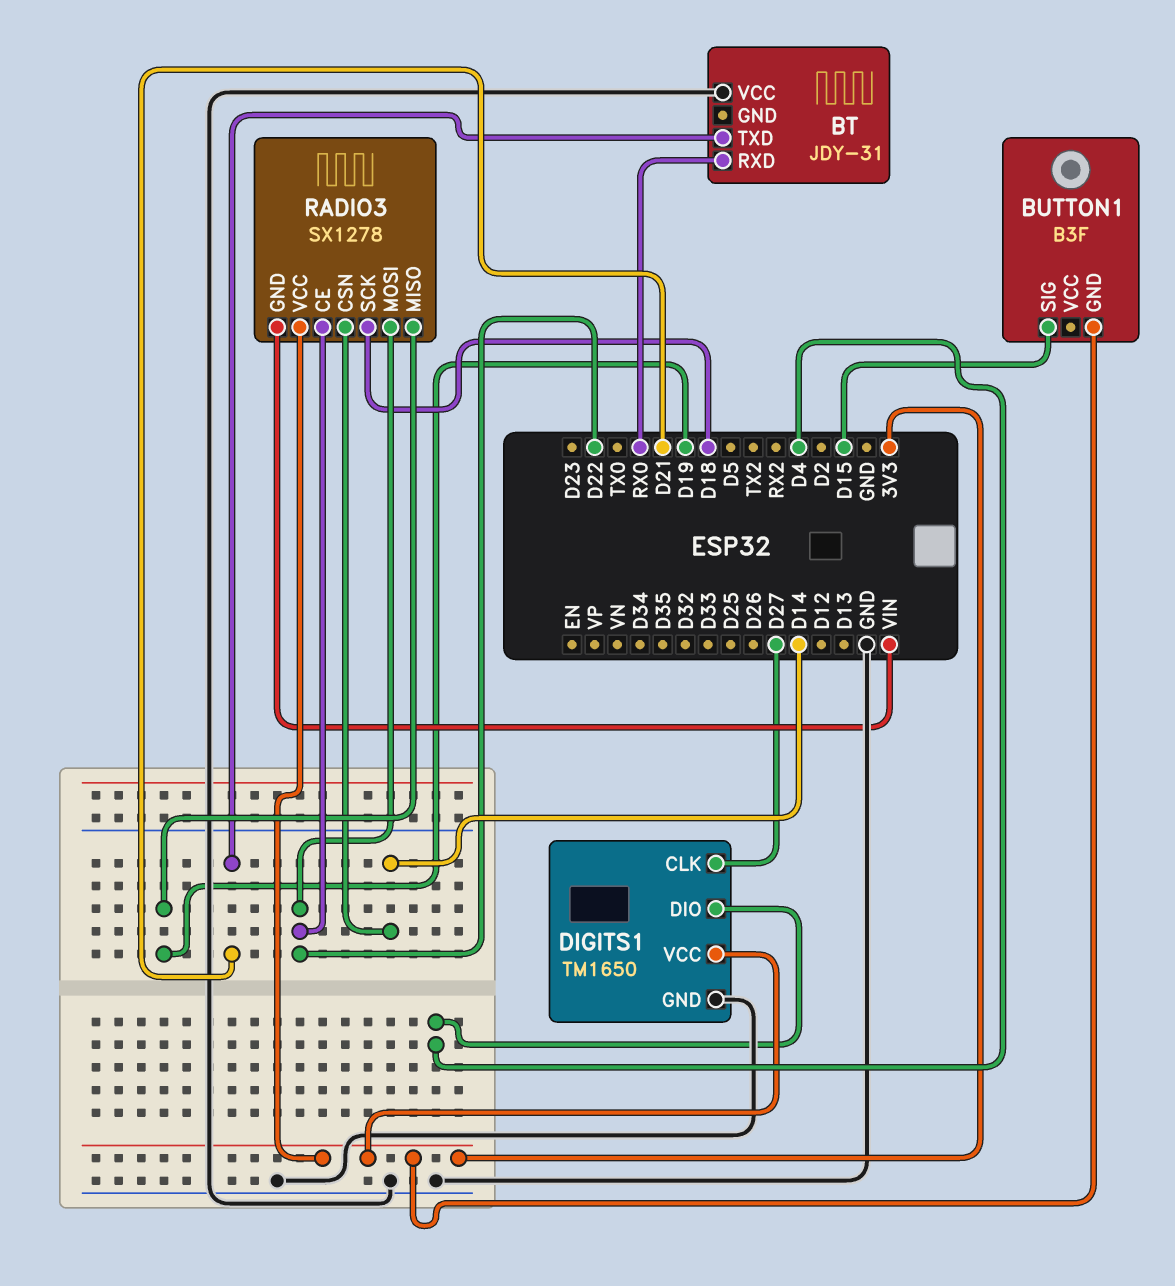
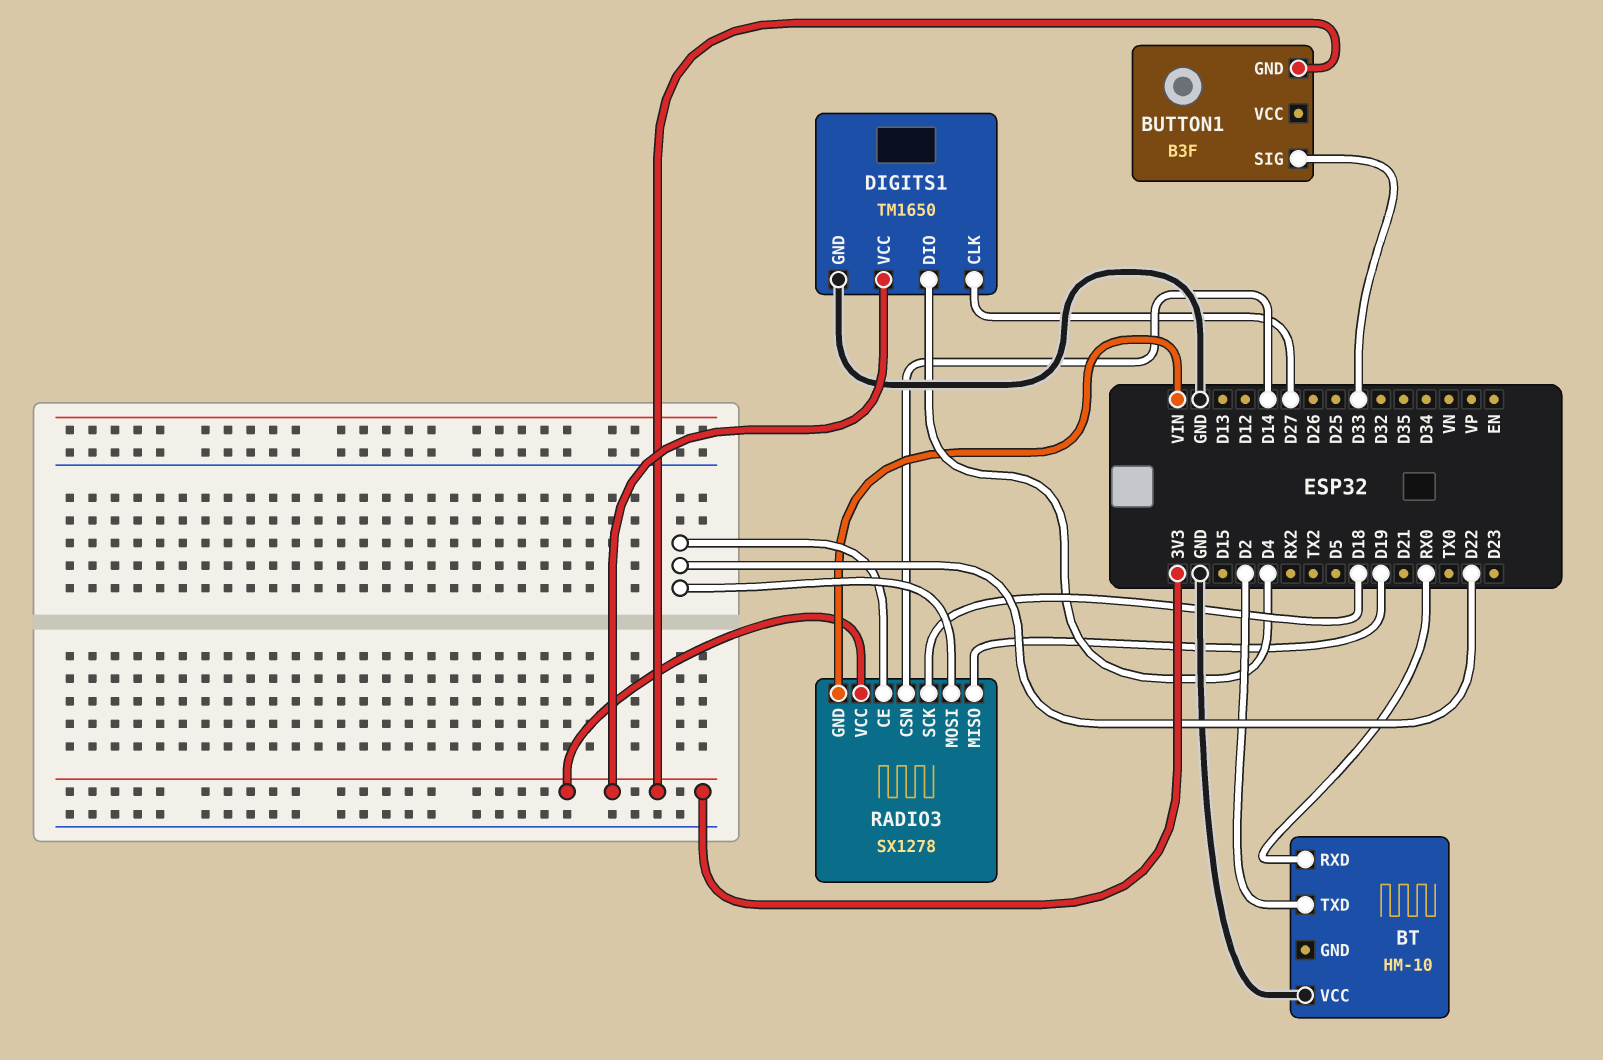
BT: JDY-31 -> HM-10
BT pin TXD: D21 -> D2
BUTTON1 pin SIG: D15 -> D33

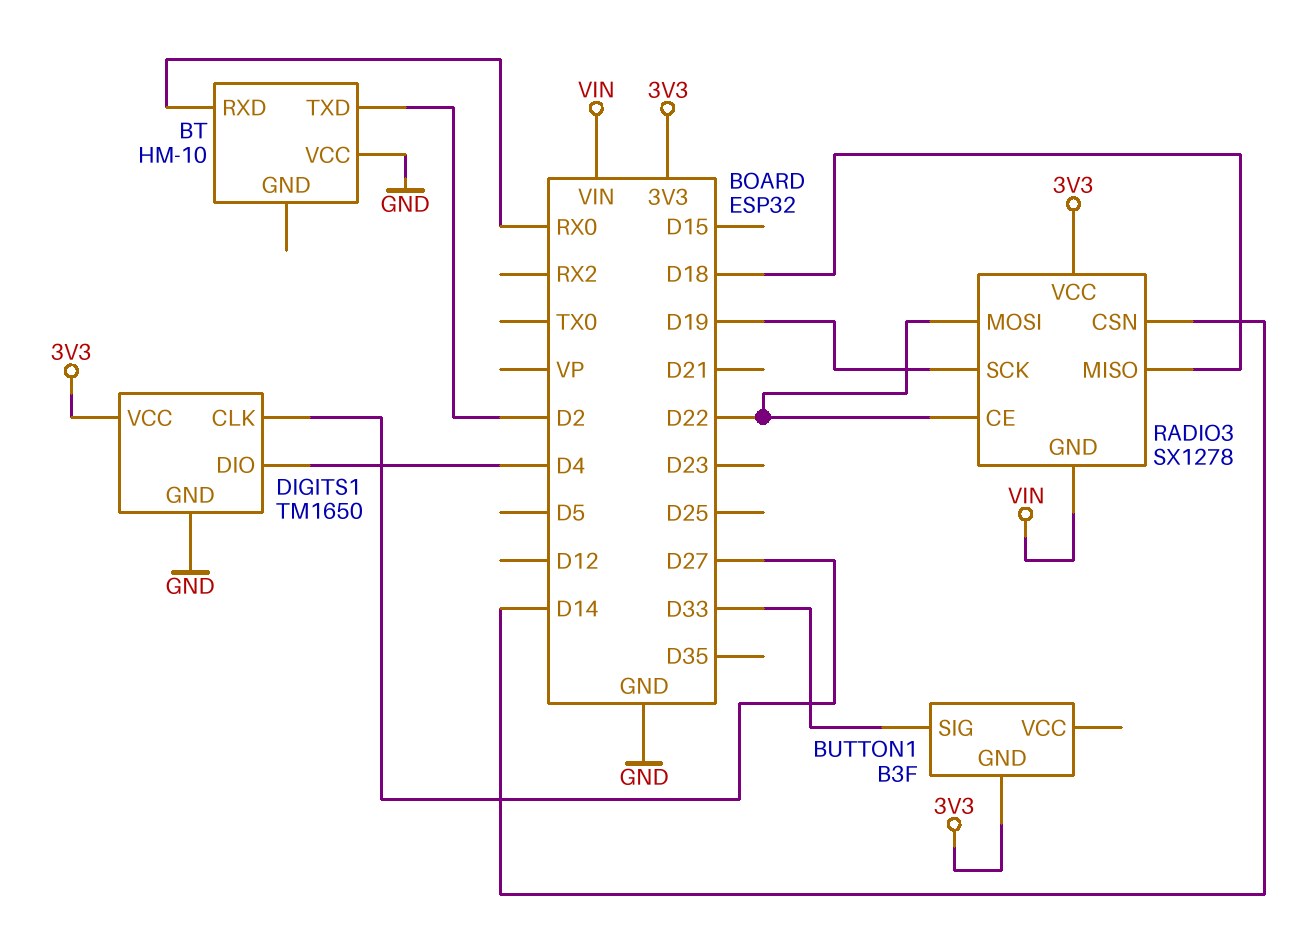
RADIO3 pin MISO: D19 -> D18
RADIO3 pin SCK: D18 -> D19

